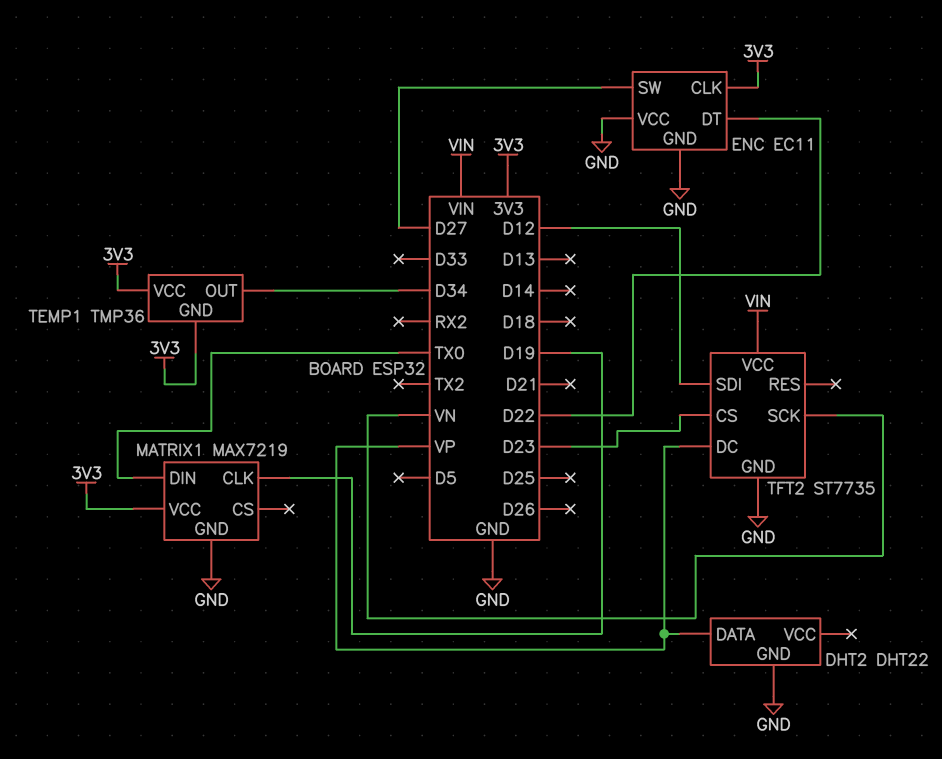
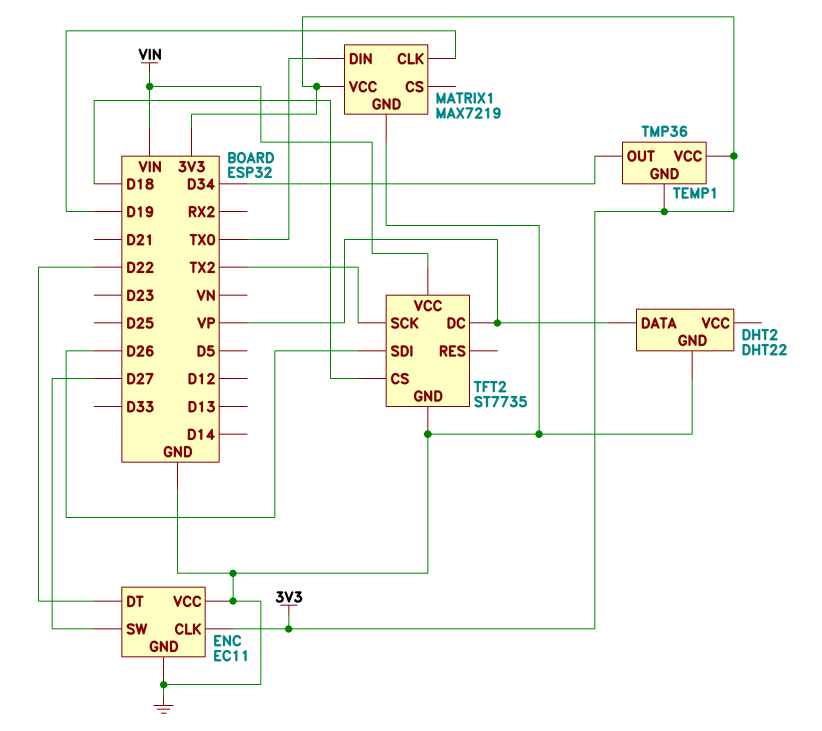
TFT2 pin CS: D23 -> D18
TFT2 pin SCK: VN -> TX2
TFT2 pin SDI: D12 -> D26

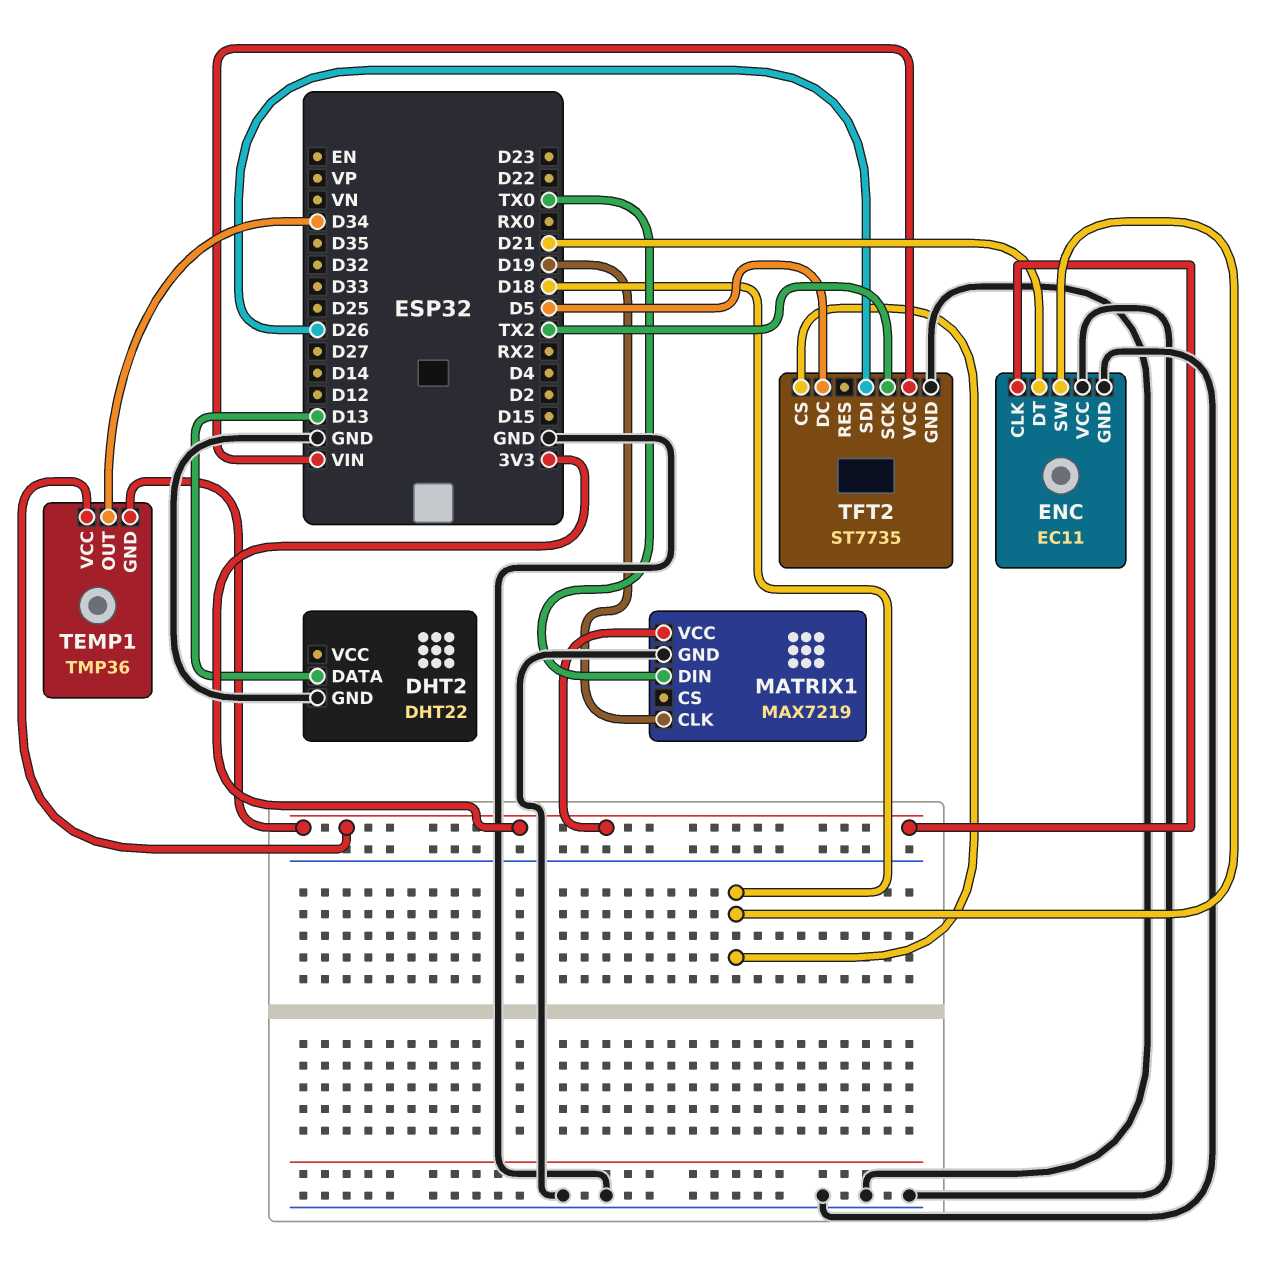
DHT2 pin DATA: VP -> D13
ENC pin DT: D22 -> D21
ENC pin SW: D27 -> D18
TFT2 pin DC: VP -> D5

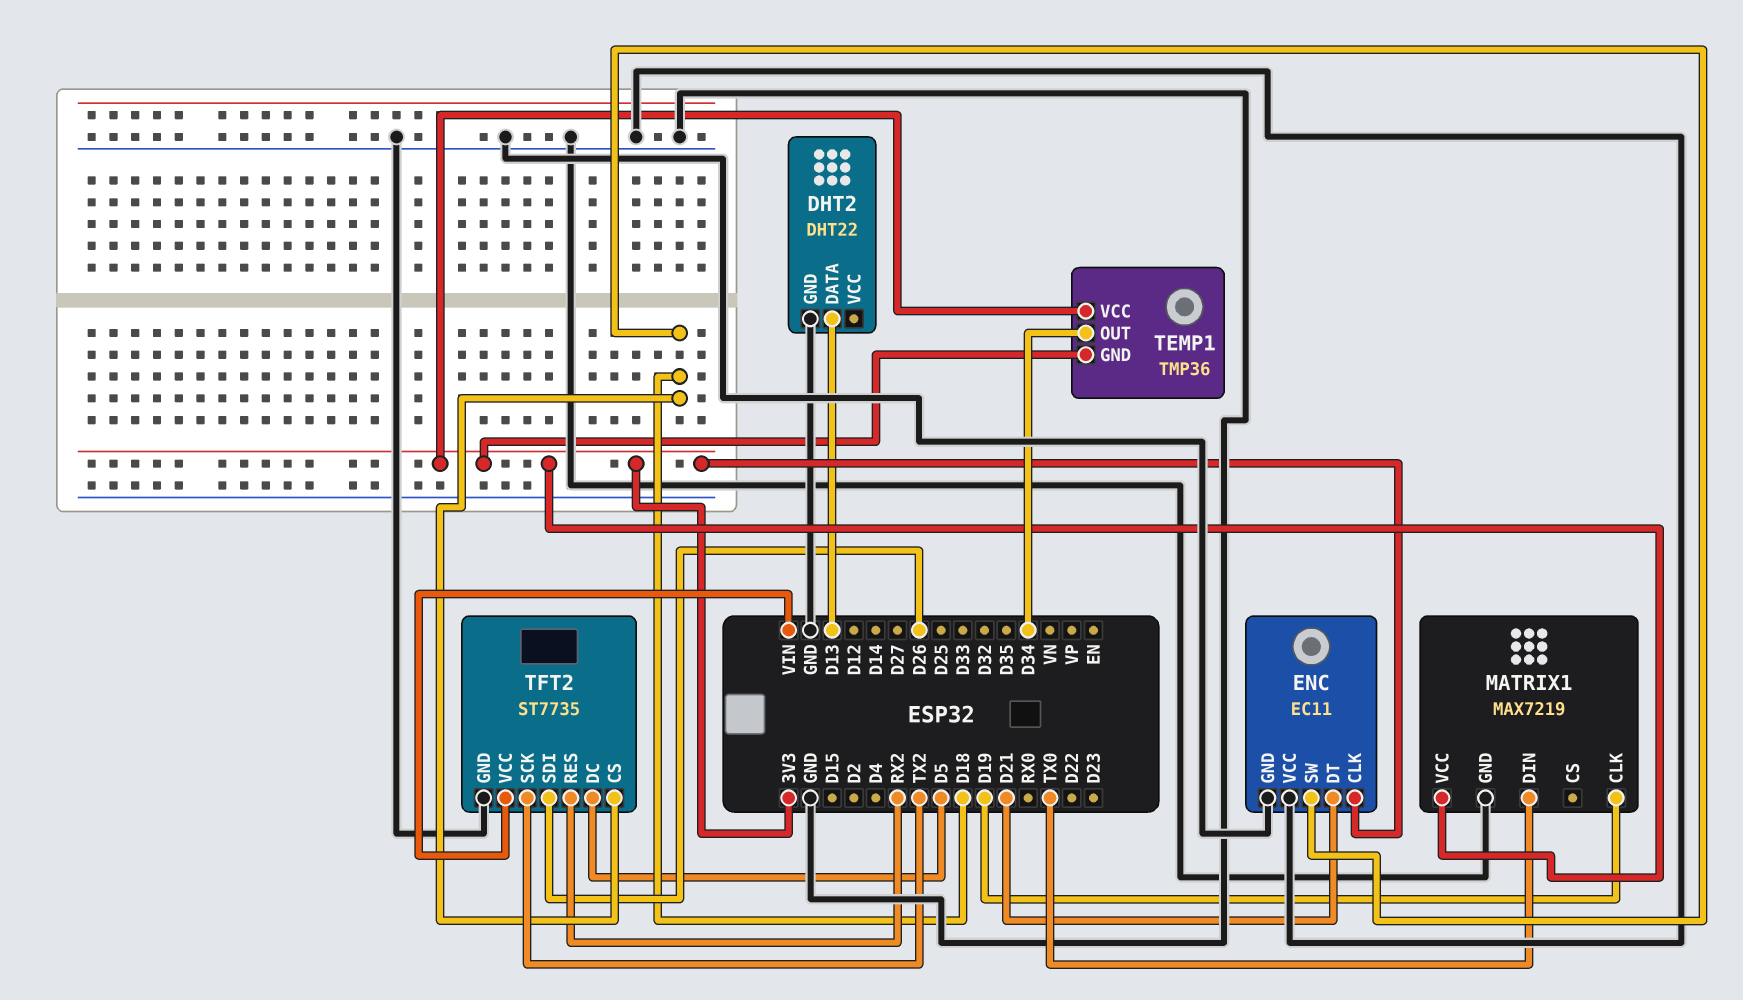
TFT2 pin RES: none -> RX2

